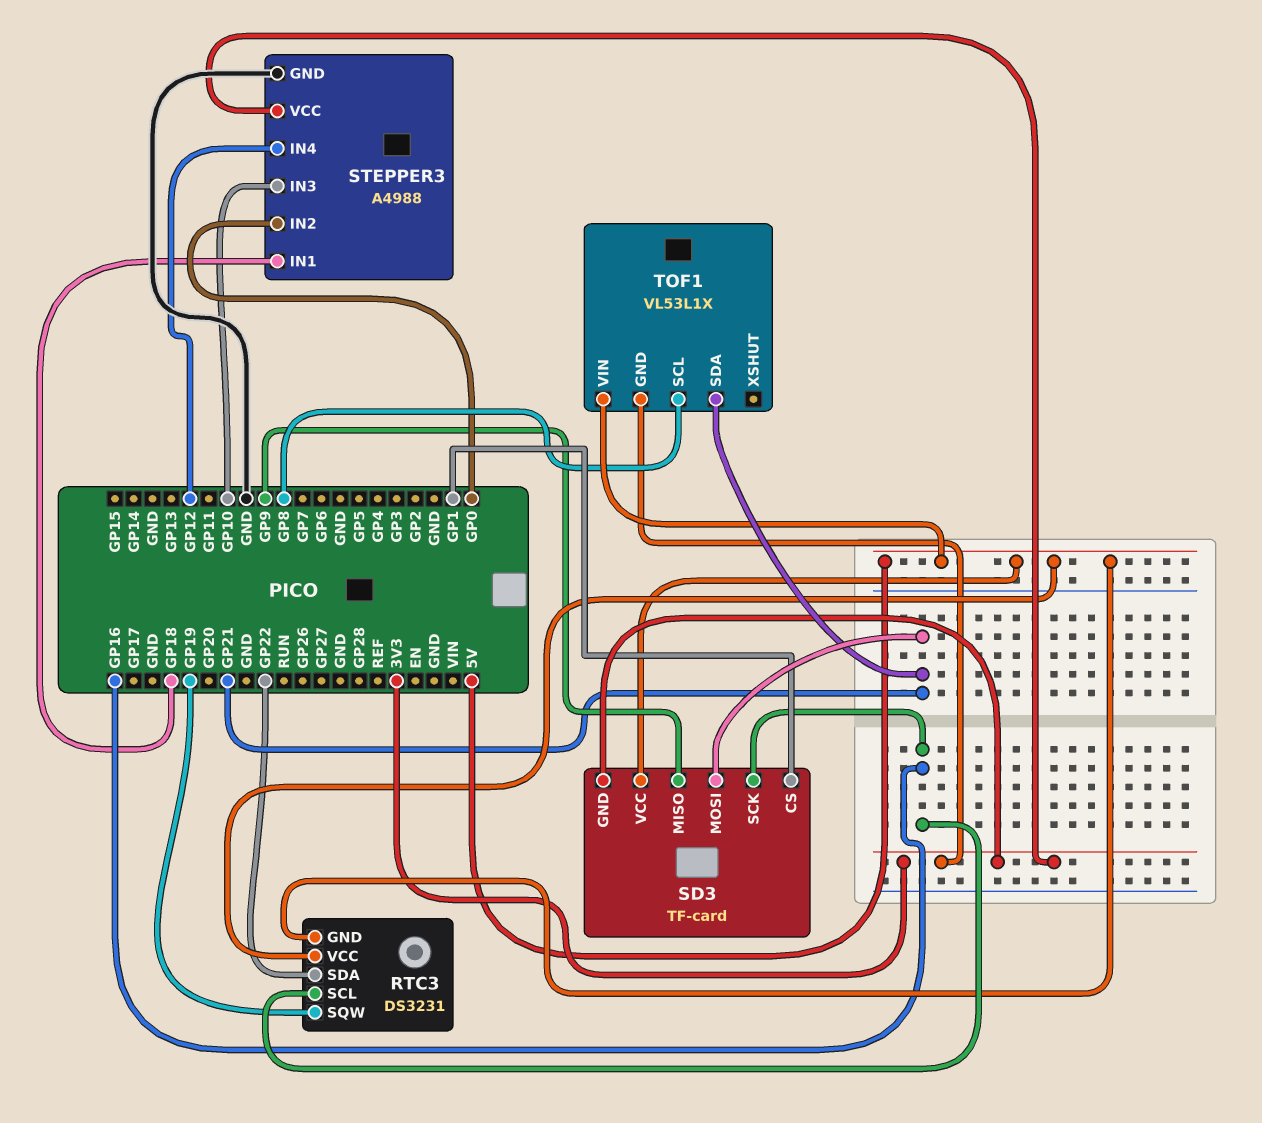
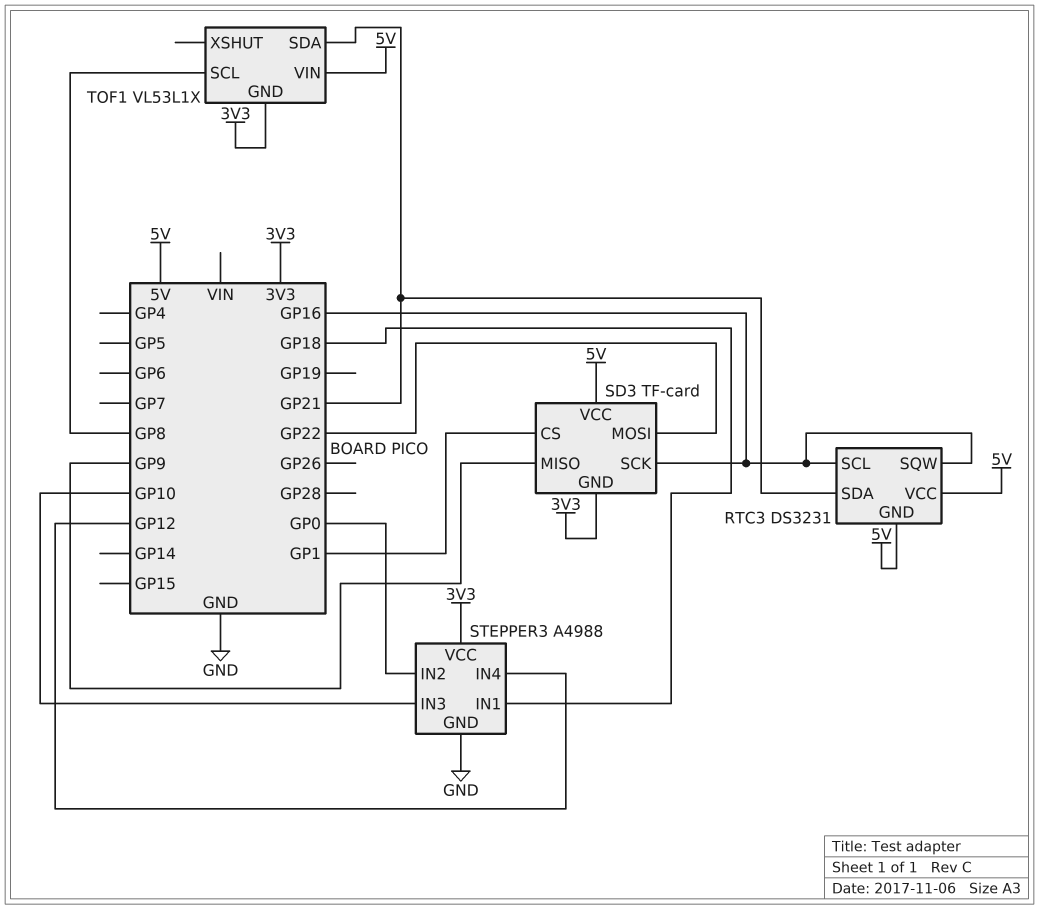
RTC3 pin SDA: GP22 -> GP21
RTC3 pin SQW: GP19 -> GP16
SD3 pin MOSI: GP21 -> GP22

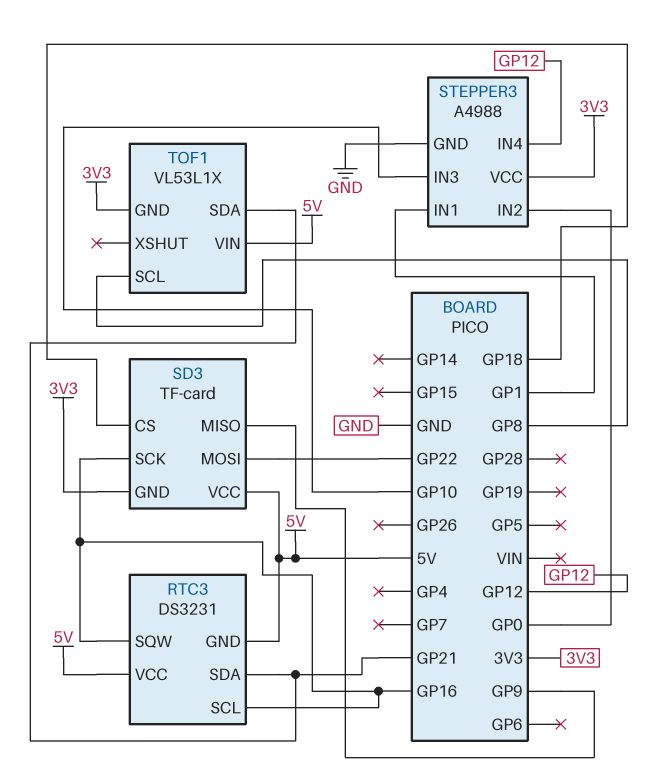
SD3 pin CS: GP1 -> GP18
STEPPER3 pin IN1: GP18 -> GP1

